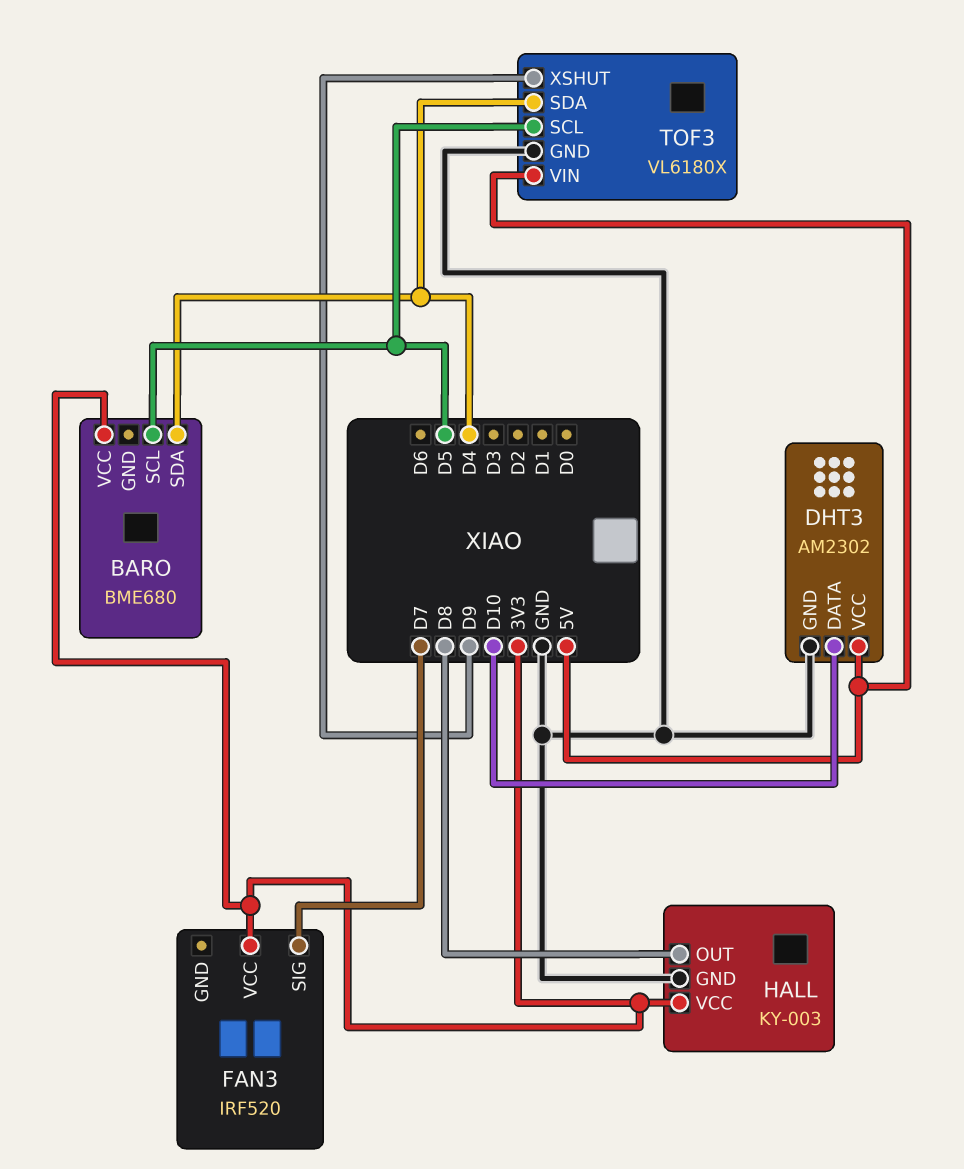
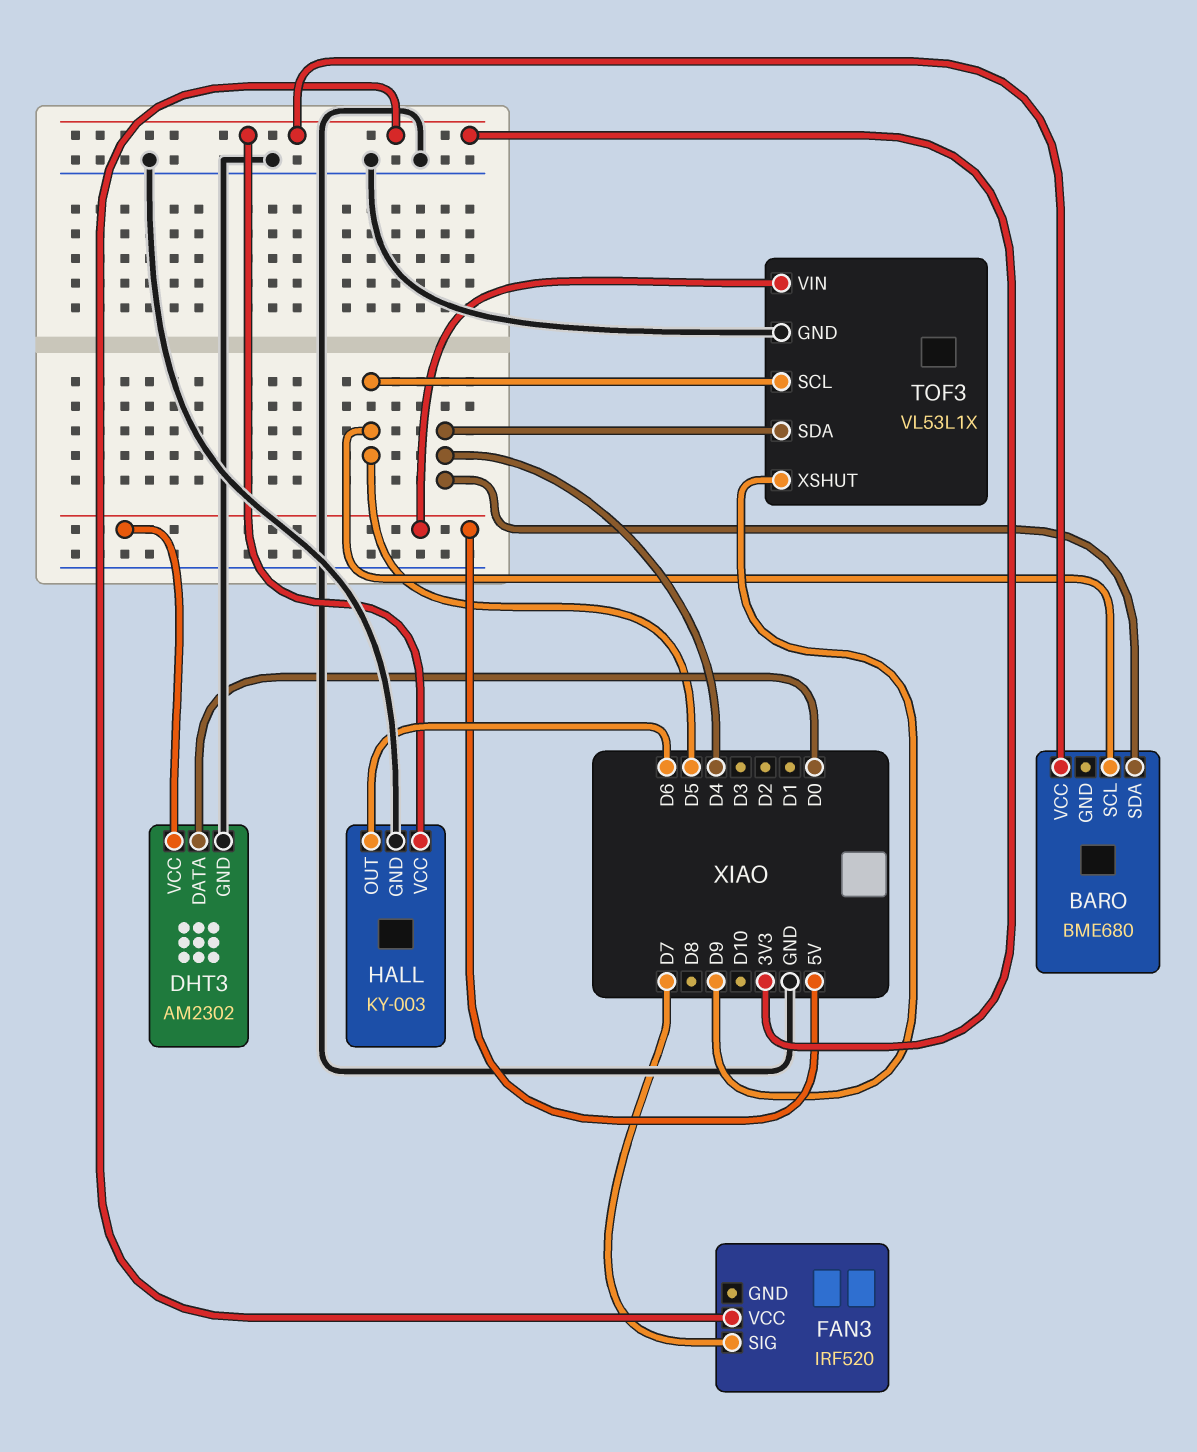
DHT3 pin DATA: D10 -> D0
HALL pin OUT: D8 -> D6
TOF3: VL6180X -> VL53L1X

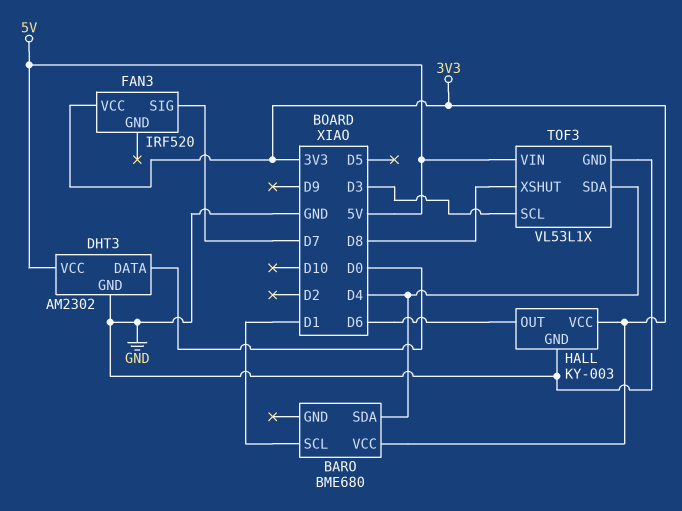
BARO pin SCL: D5 -> D1
TOF3 pin SCL: D5 -> D3
TOF3 pin XSHUT: D9 -> D8

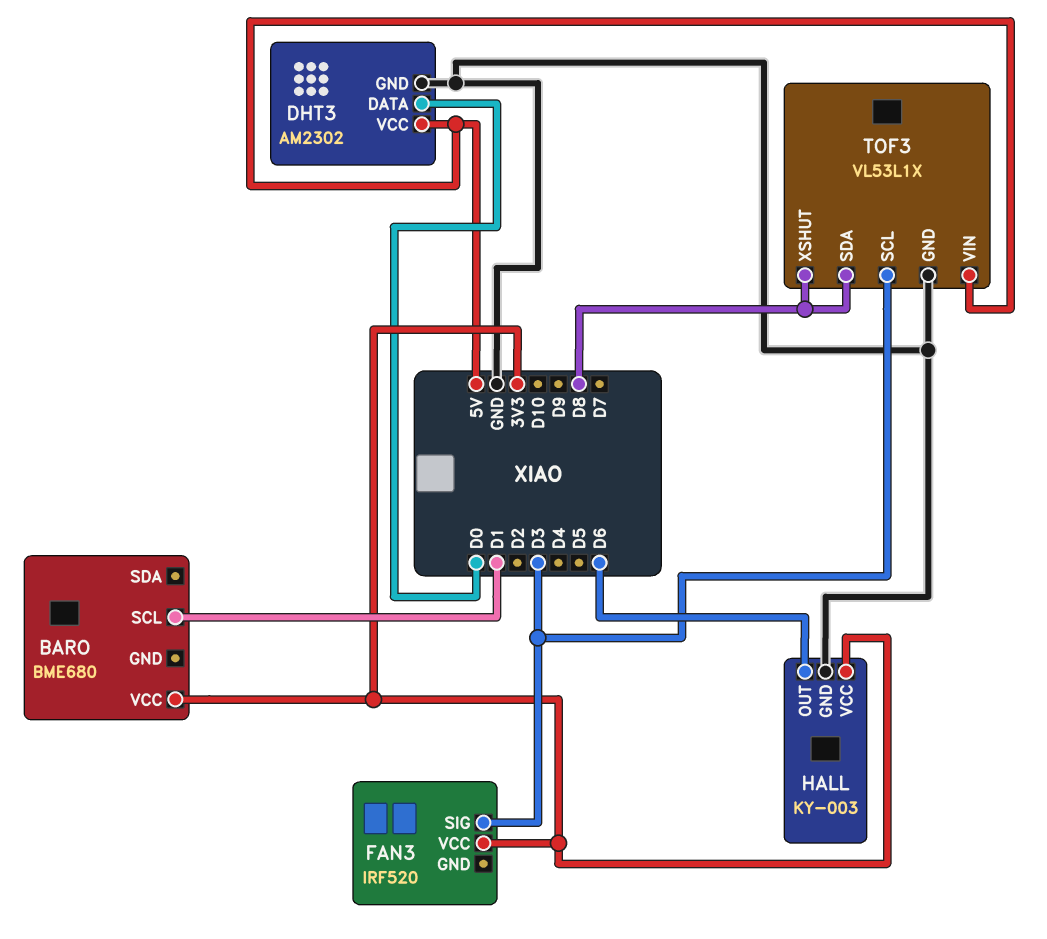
BARO pin SDA: D4 -> none
FAN3 pin SIG: D7 -> D3
TOF3 pin SDA: D4 -> D8

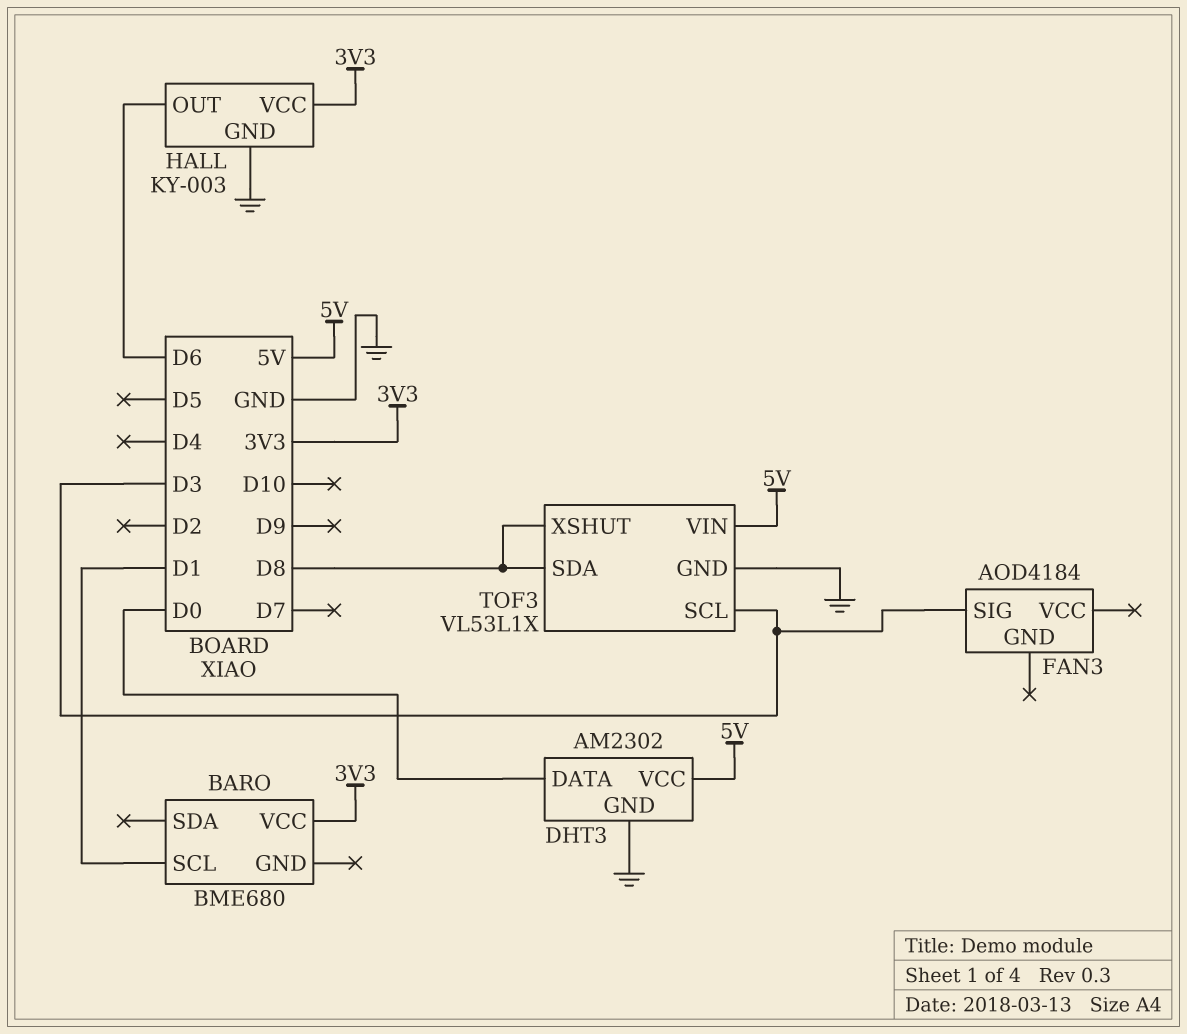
FAN3: IRF520 -> AOD4184
FAN3 pin VCC: 3V3 -> none

